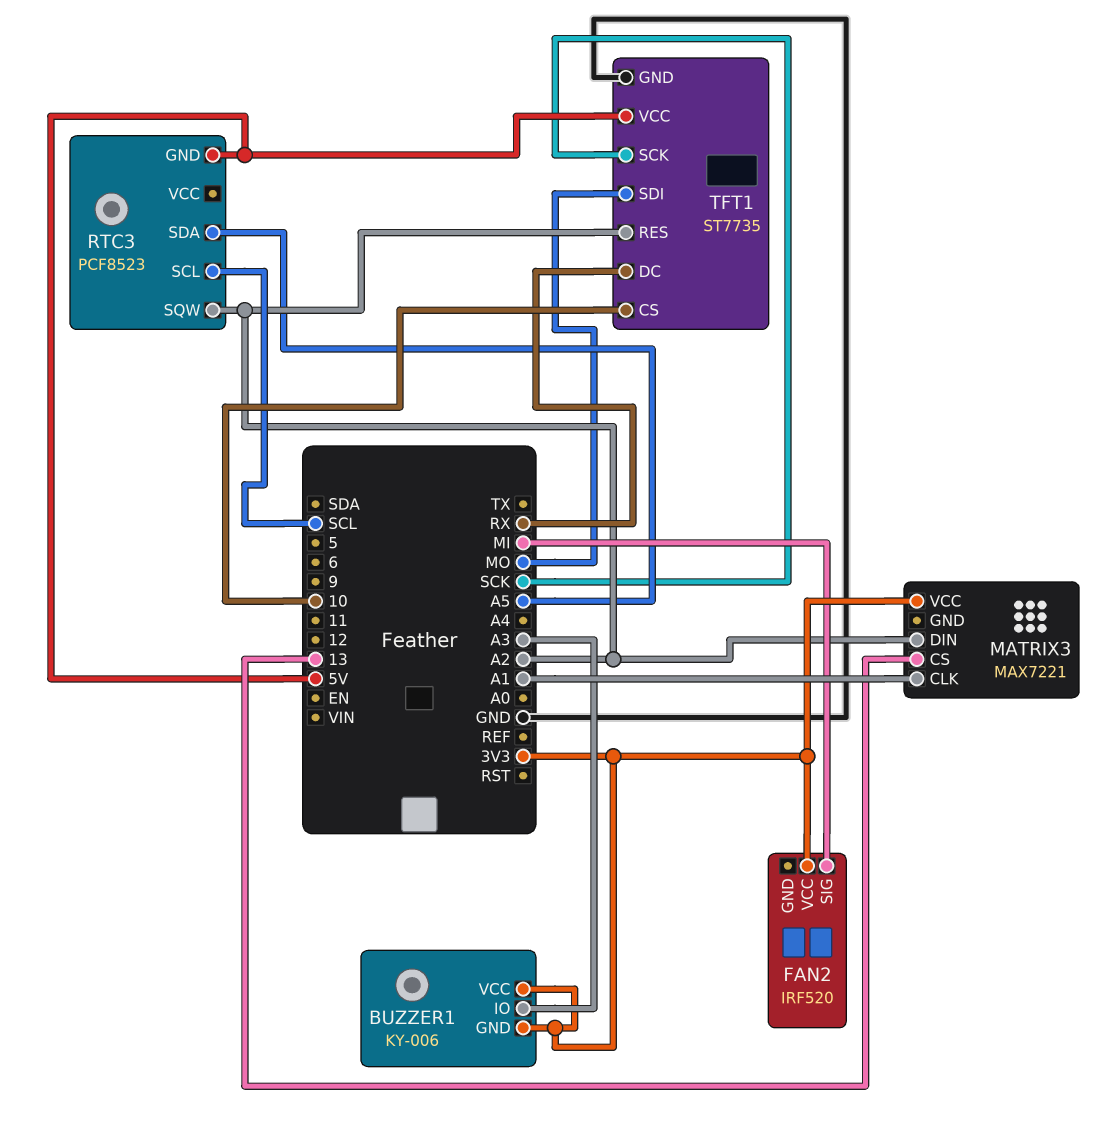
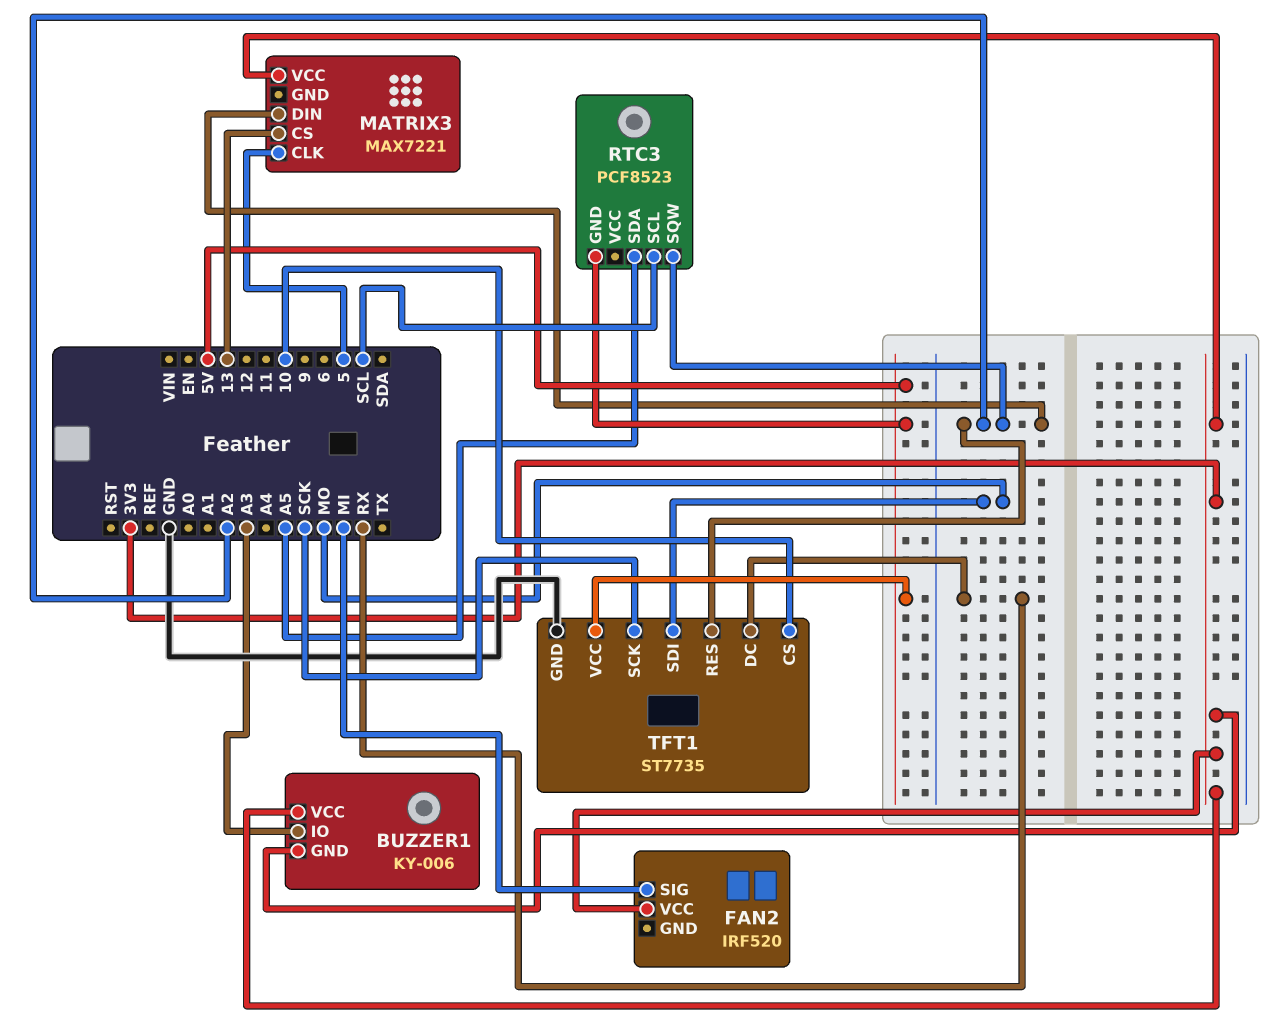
MATRIX3 pin CLK: A1 -> 5

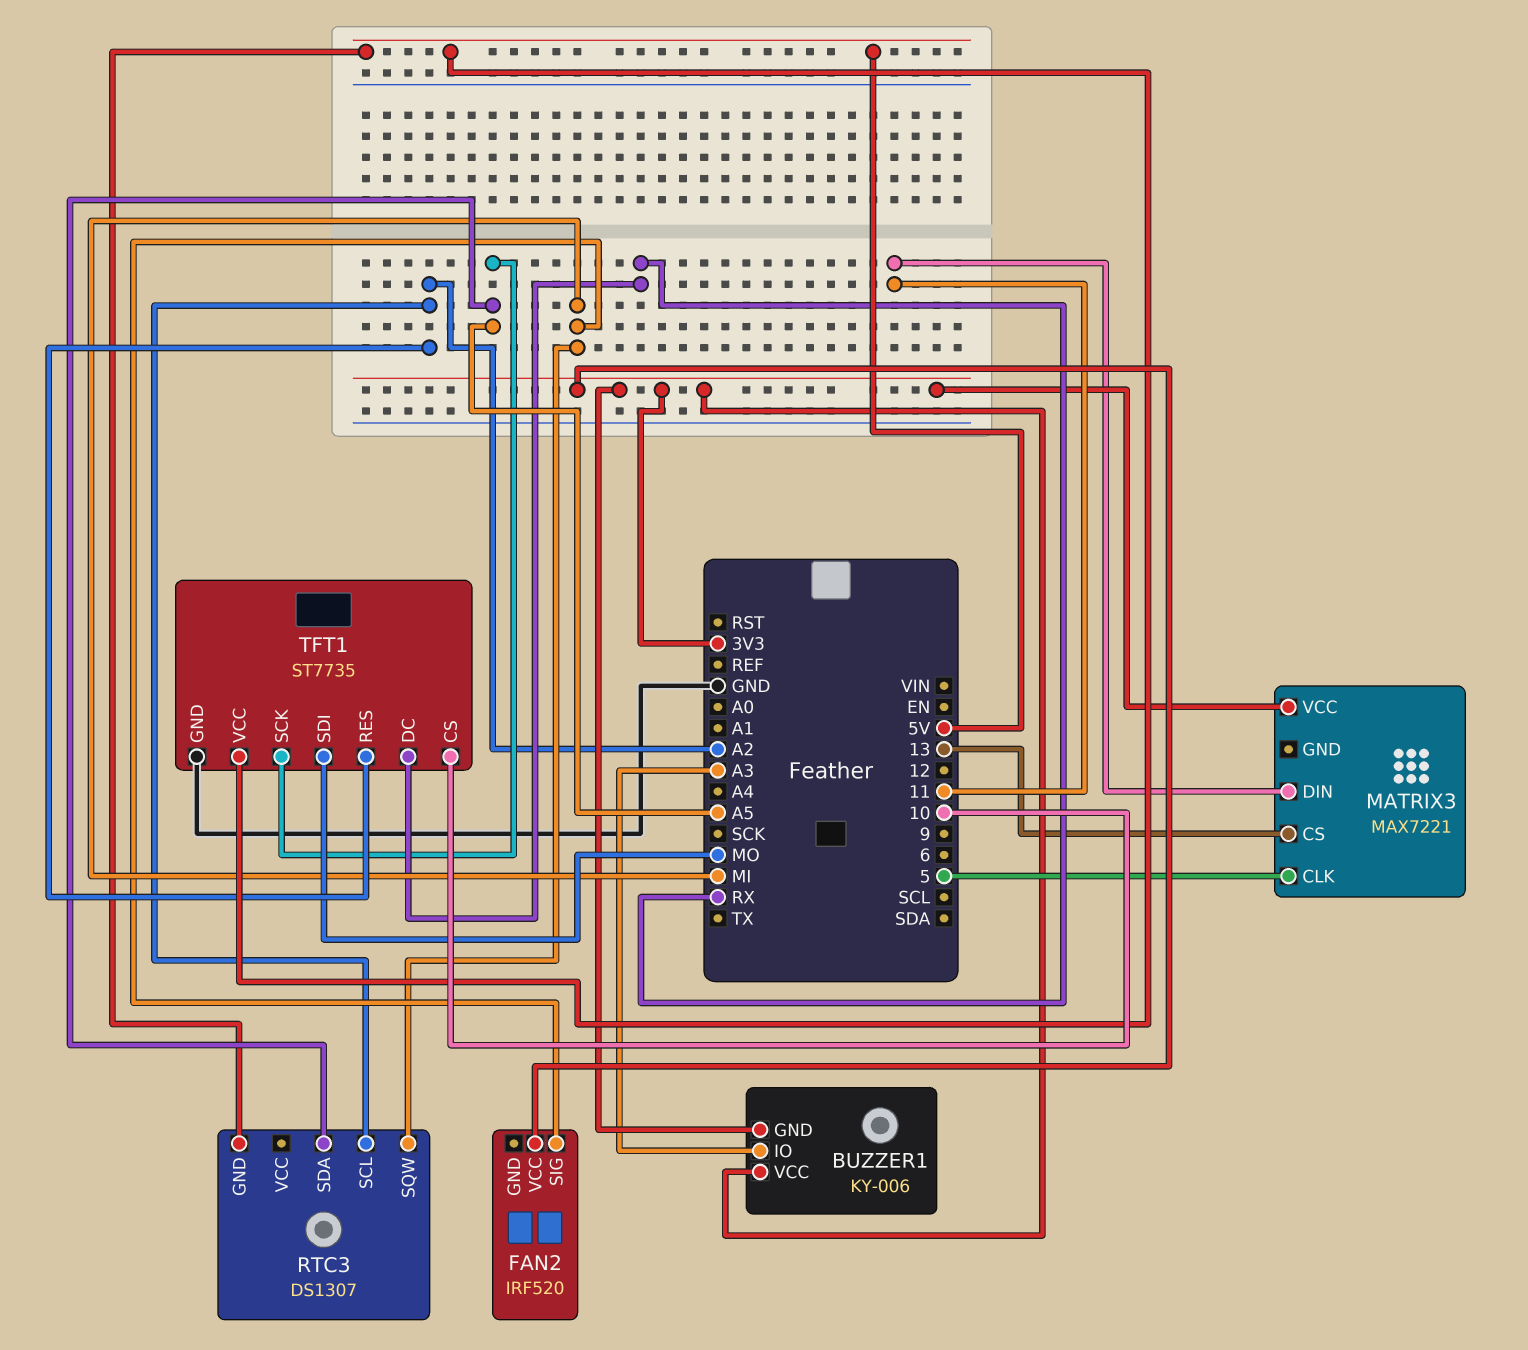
MATRIX3 pin DIN: A2 -> 11
RTC3: PCF8523 -> DS1307
RTC3 pin SCL: SCL -> A2
RTC3 pin SQW: A2 -> MI
TFT1 pin SCK: SCK -> A5

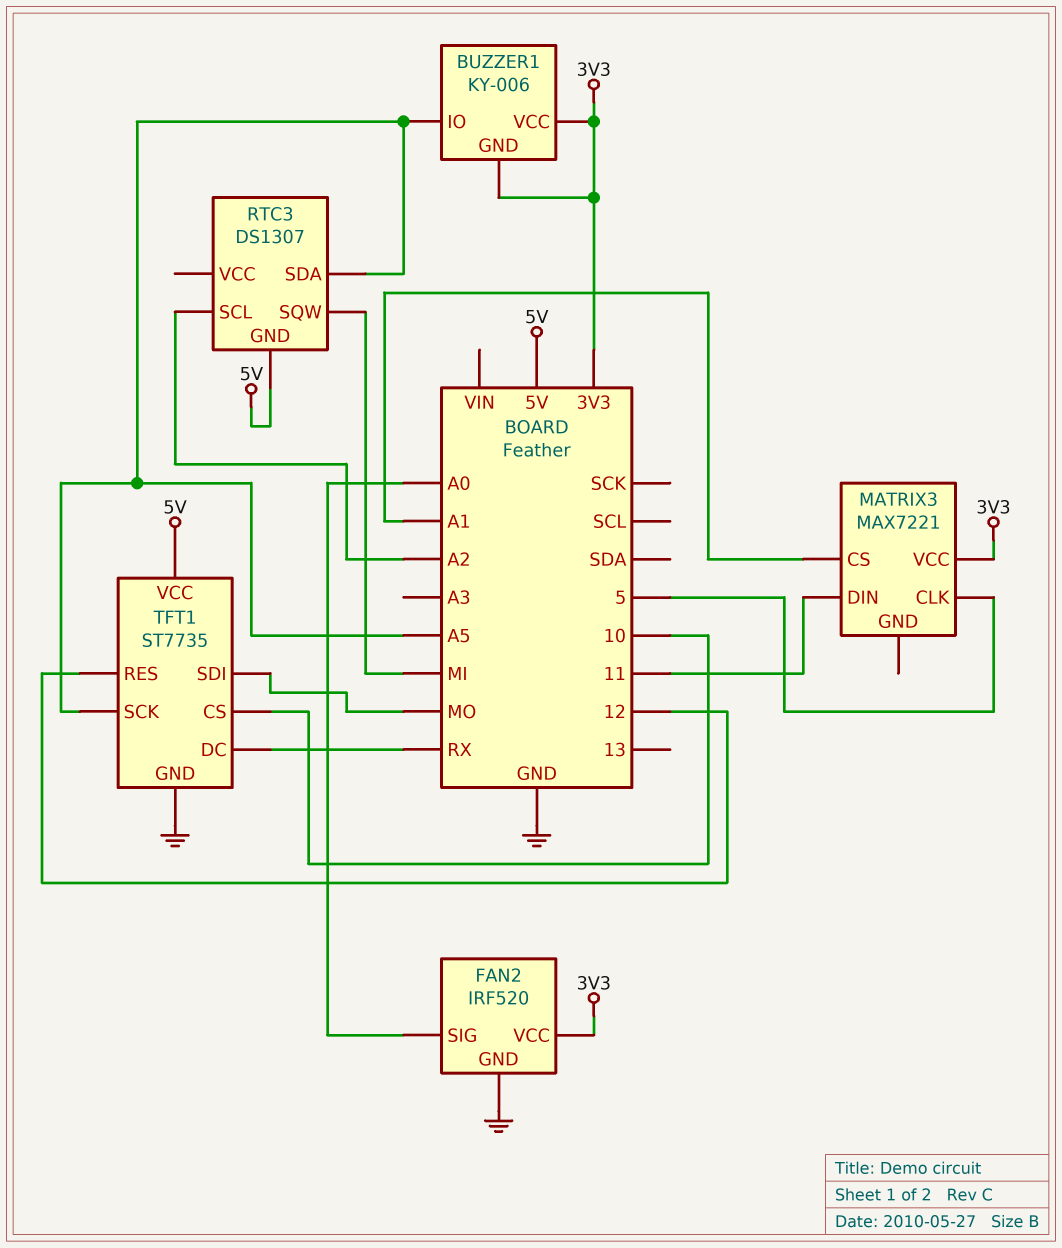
BUZZER1 pin IO: A3 -> A5
FAN2 pin GND: none -> GND
FAN2 pin SIG: MI -> A0
MATRIX3 pin CS: 13 -> A1
TFT1 pin RES: A2 -> 12

